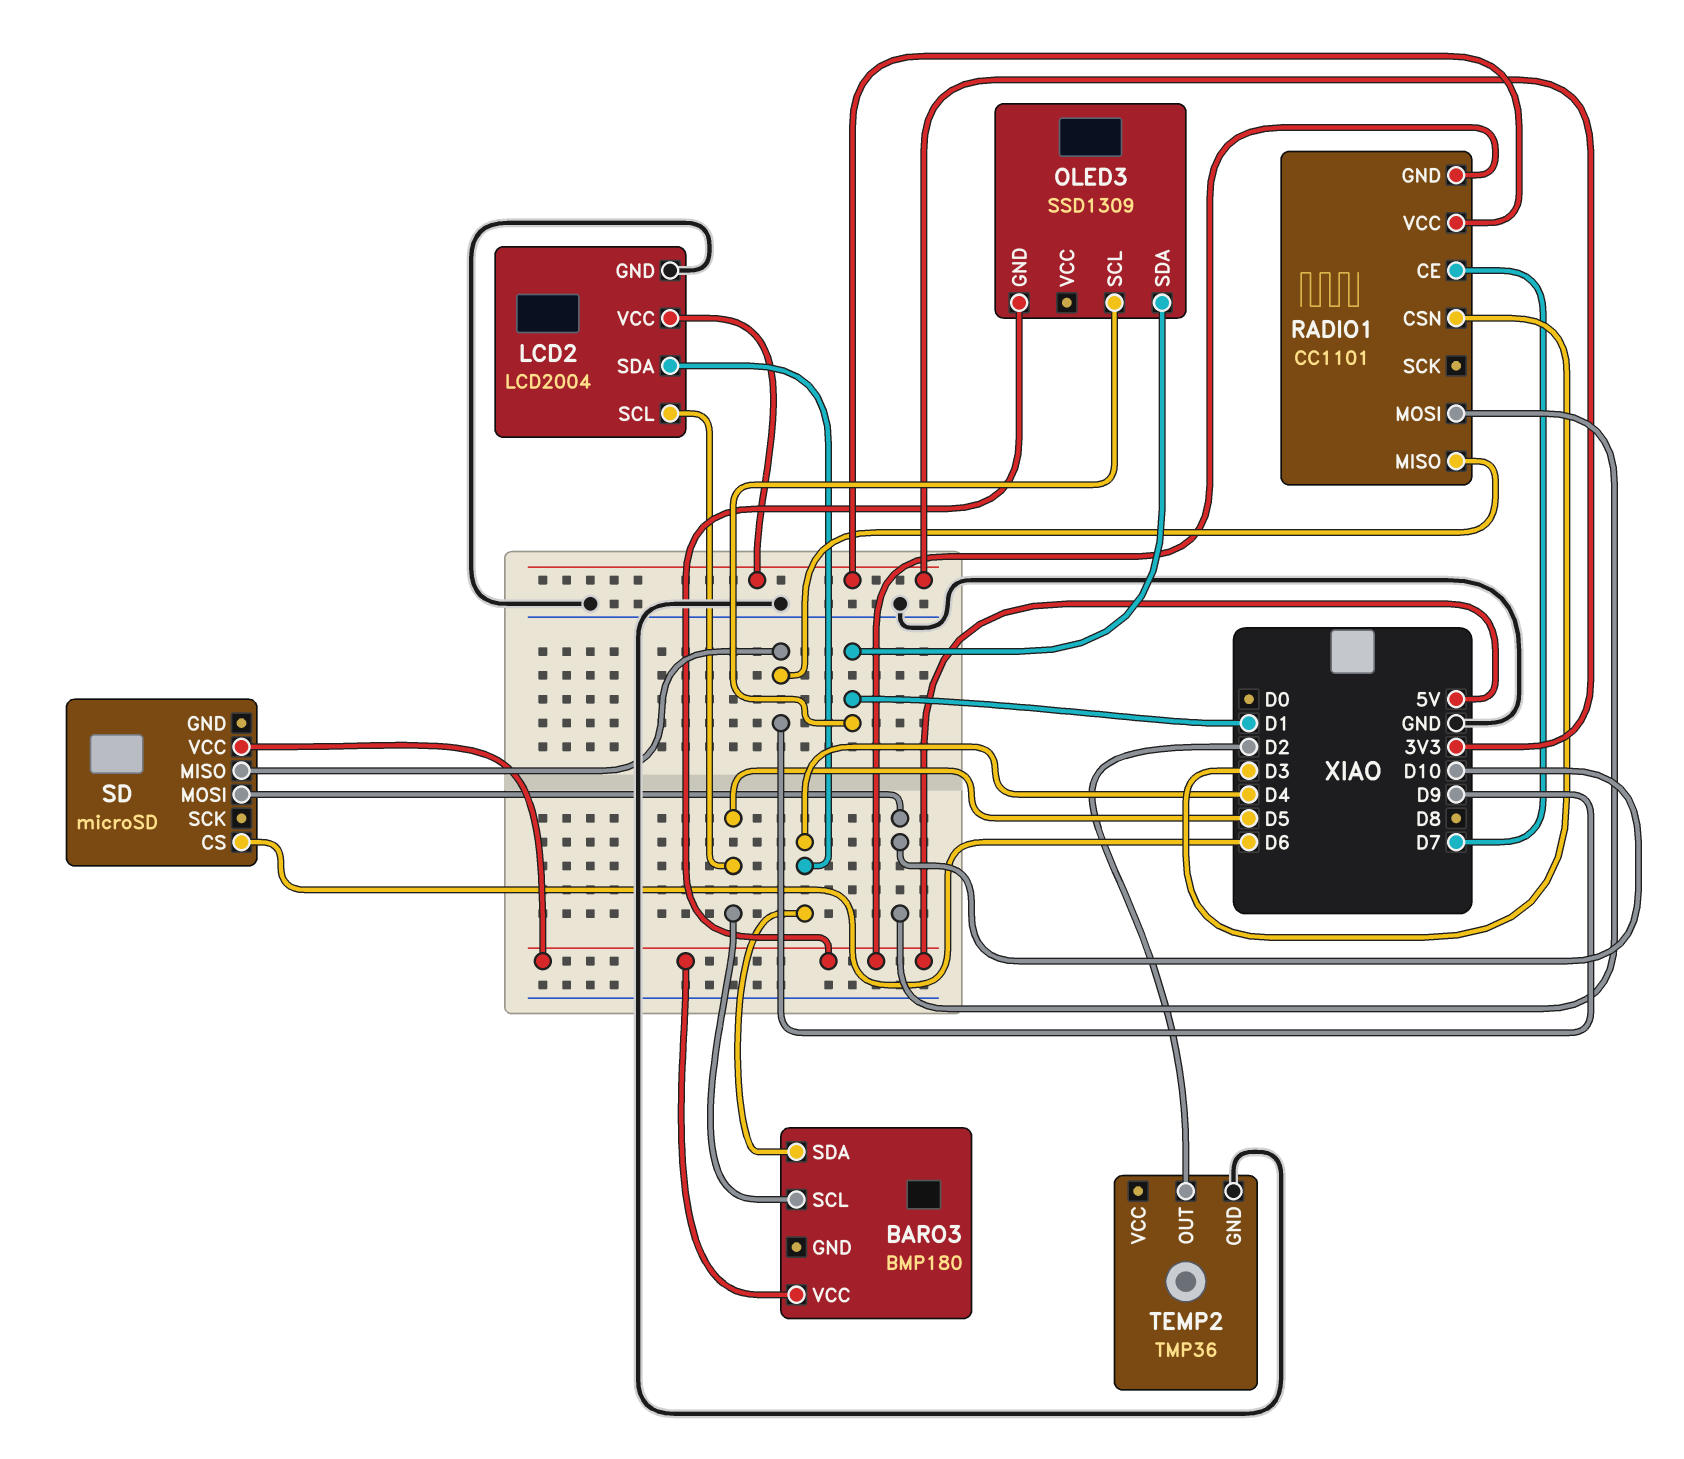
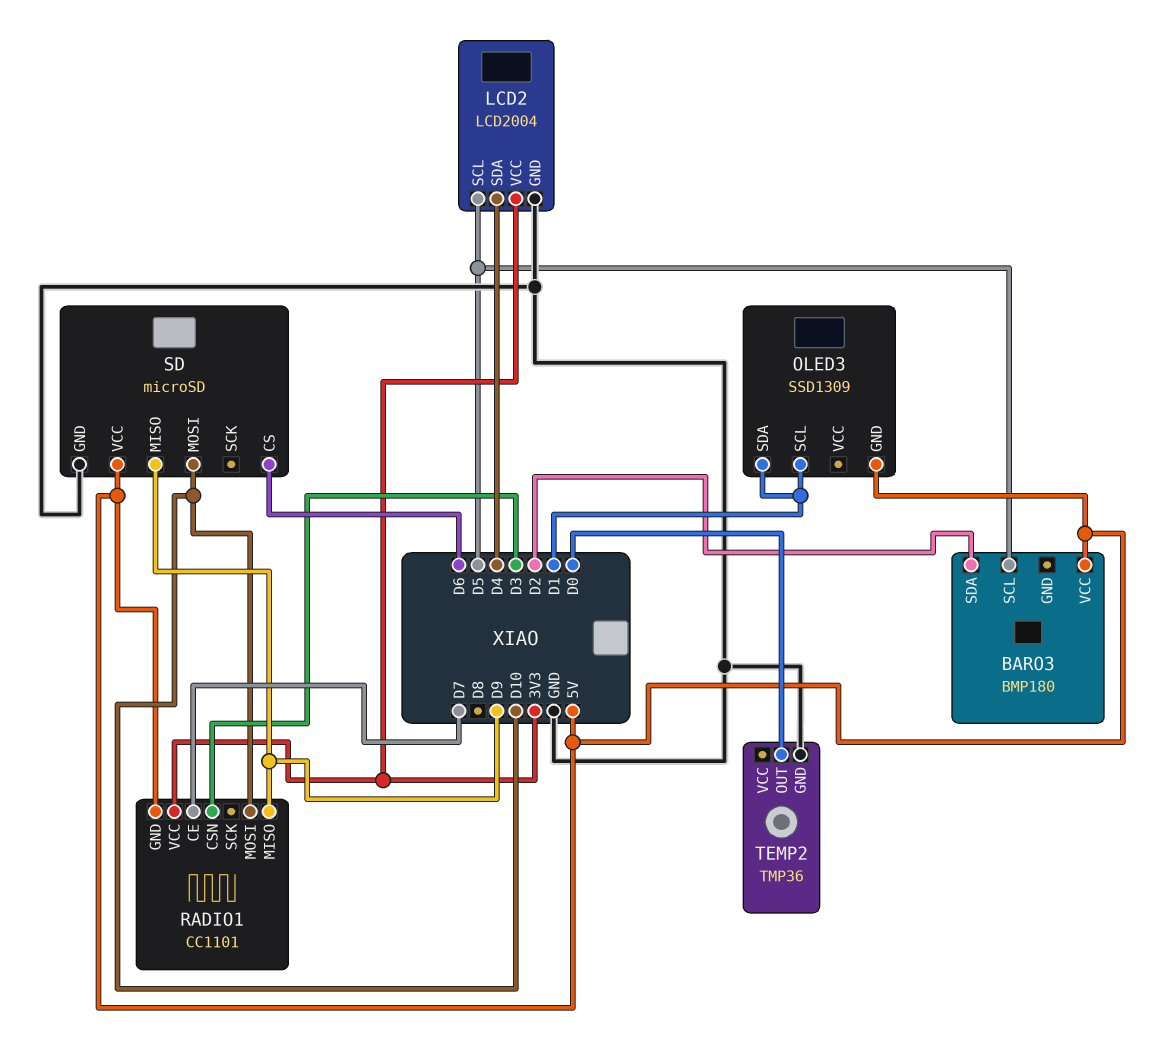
BARO3 pin SDA: D4 -> D2
SD pin GND: none -> GND
TEMP2 pin OUT: D2 -> D0

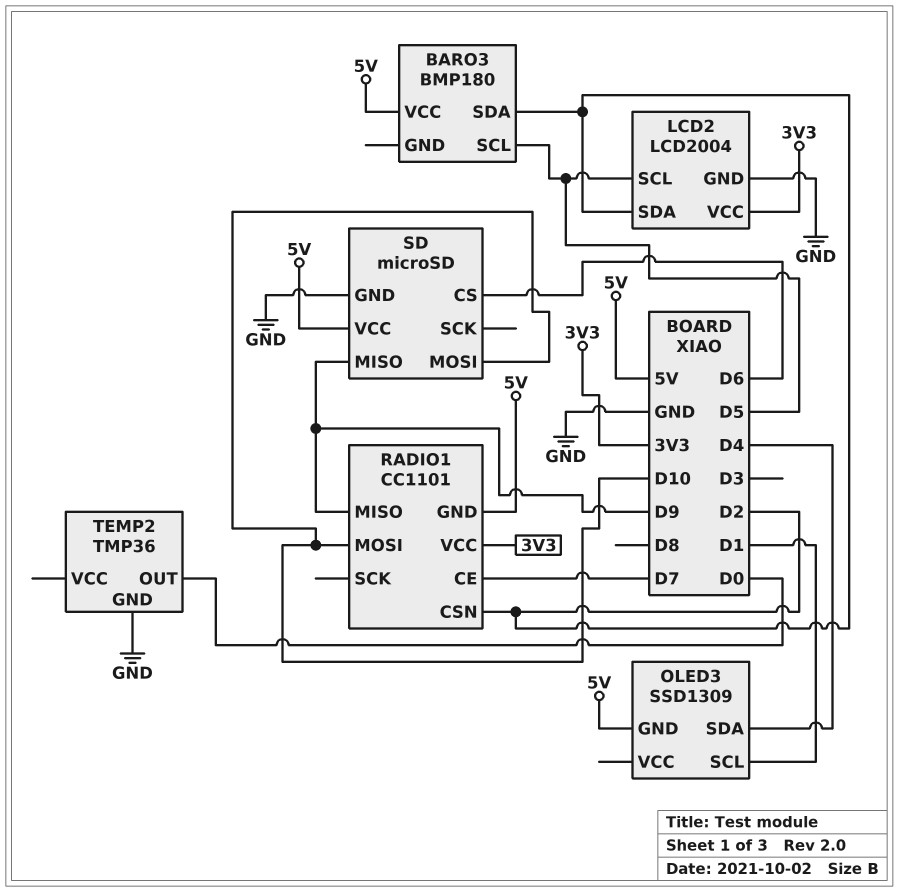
LCD2 pin SDA: D4 -> D2
OLED3 pin SDA: D1 -> D4
RADIO1 pin CSN: D3 -> D2

